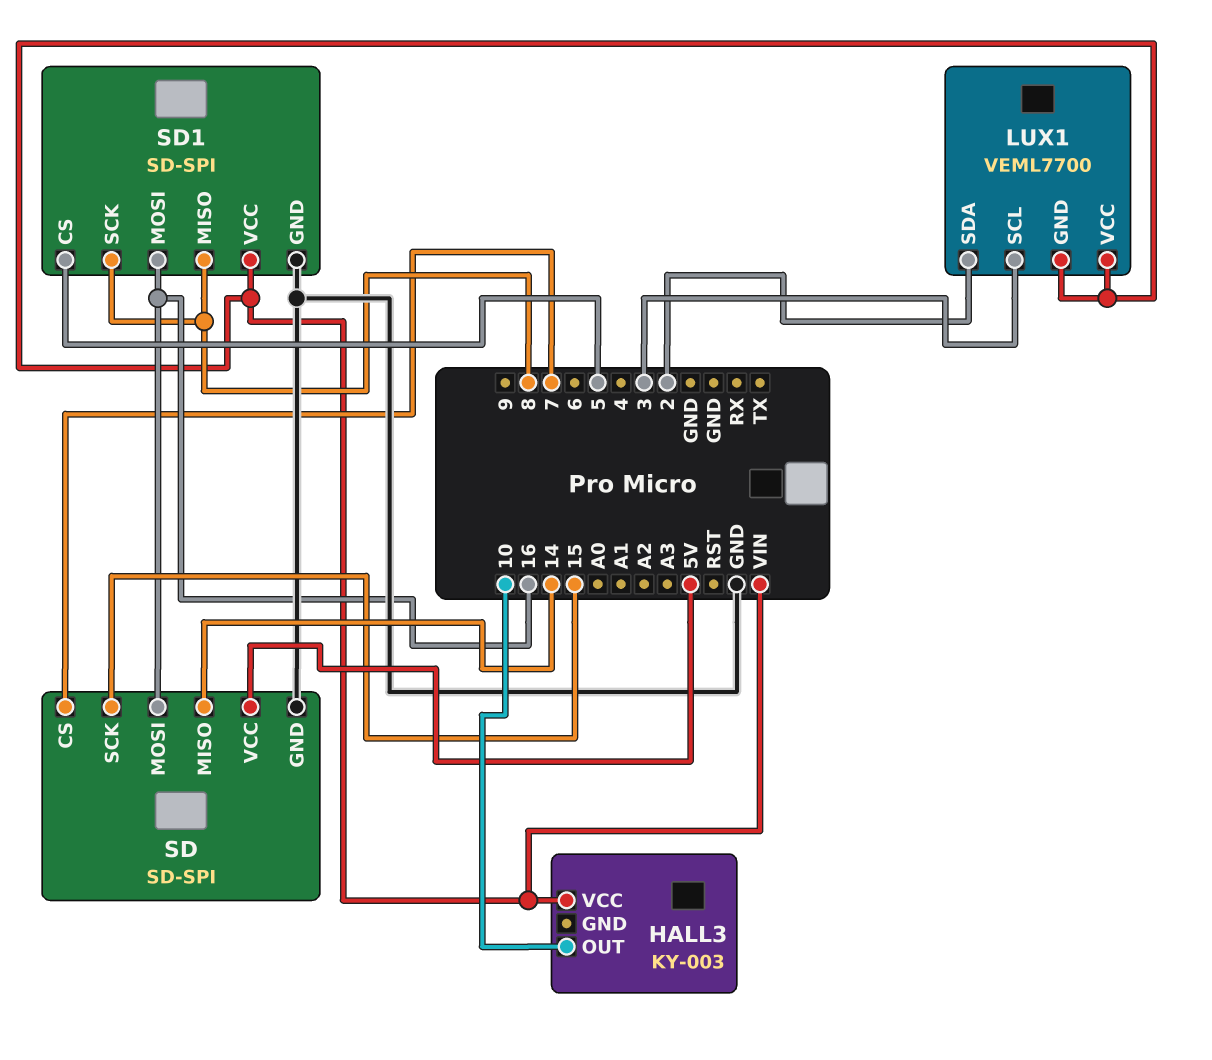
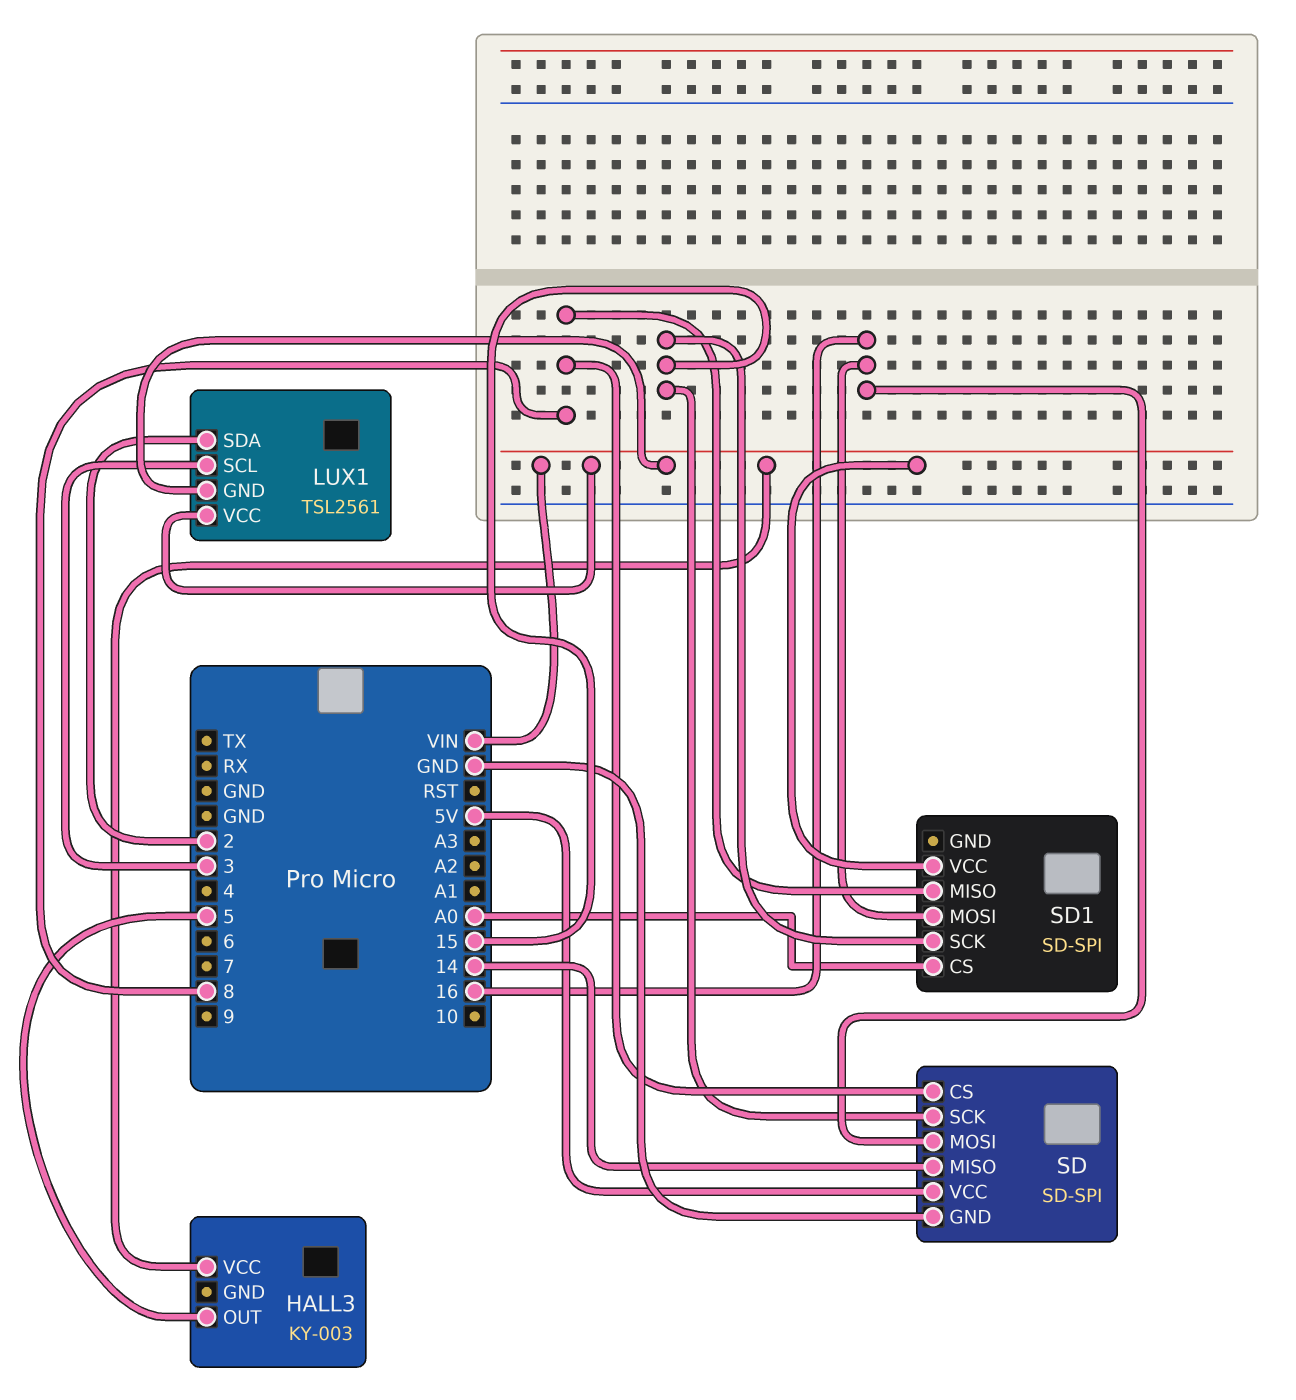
HALL3 pin OUT: 10 -> 5
LUX1: VEML7700 -> TSL2561
SD pin CS: 7 -> 8
SD1 pin CS: 5 -> A0
SD1 pin GND: GND -> none
SD1 pin SCK: 8 -> 15

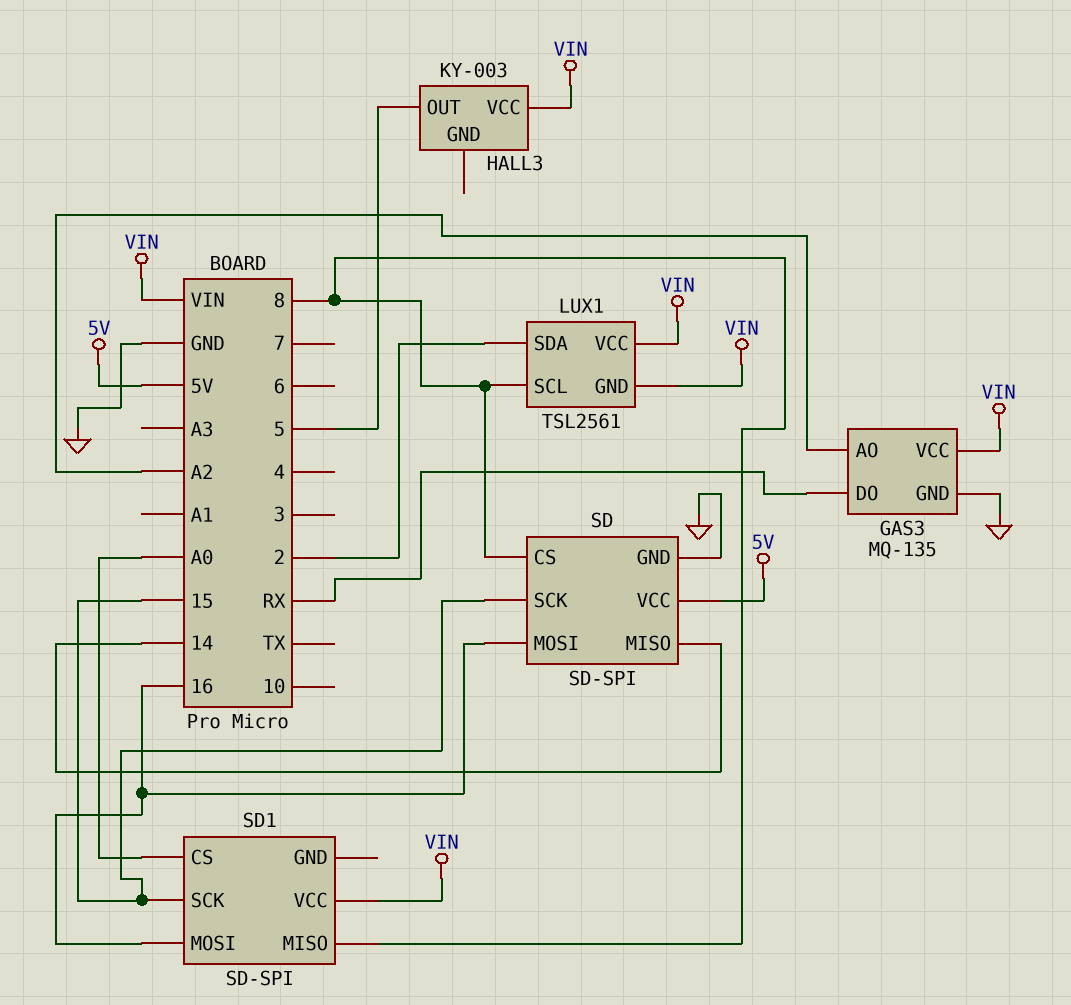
GAS3: none -> MQ-135
GAS3 pin AO: none -> A2
GAS3 pin DO: none -> RX
GAS3 pin GND: none -> GND
GAS3 pin VCC: none -> VIN
LUX1 pin SCL: 3 -> 8

